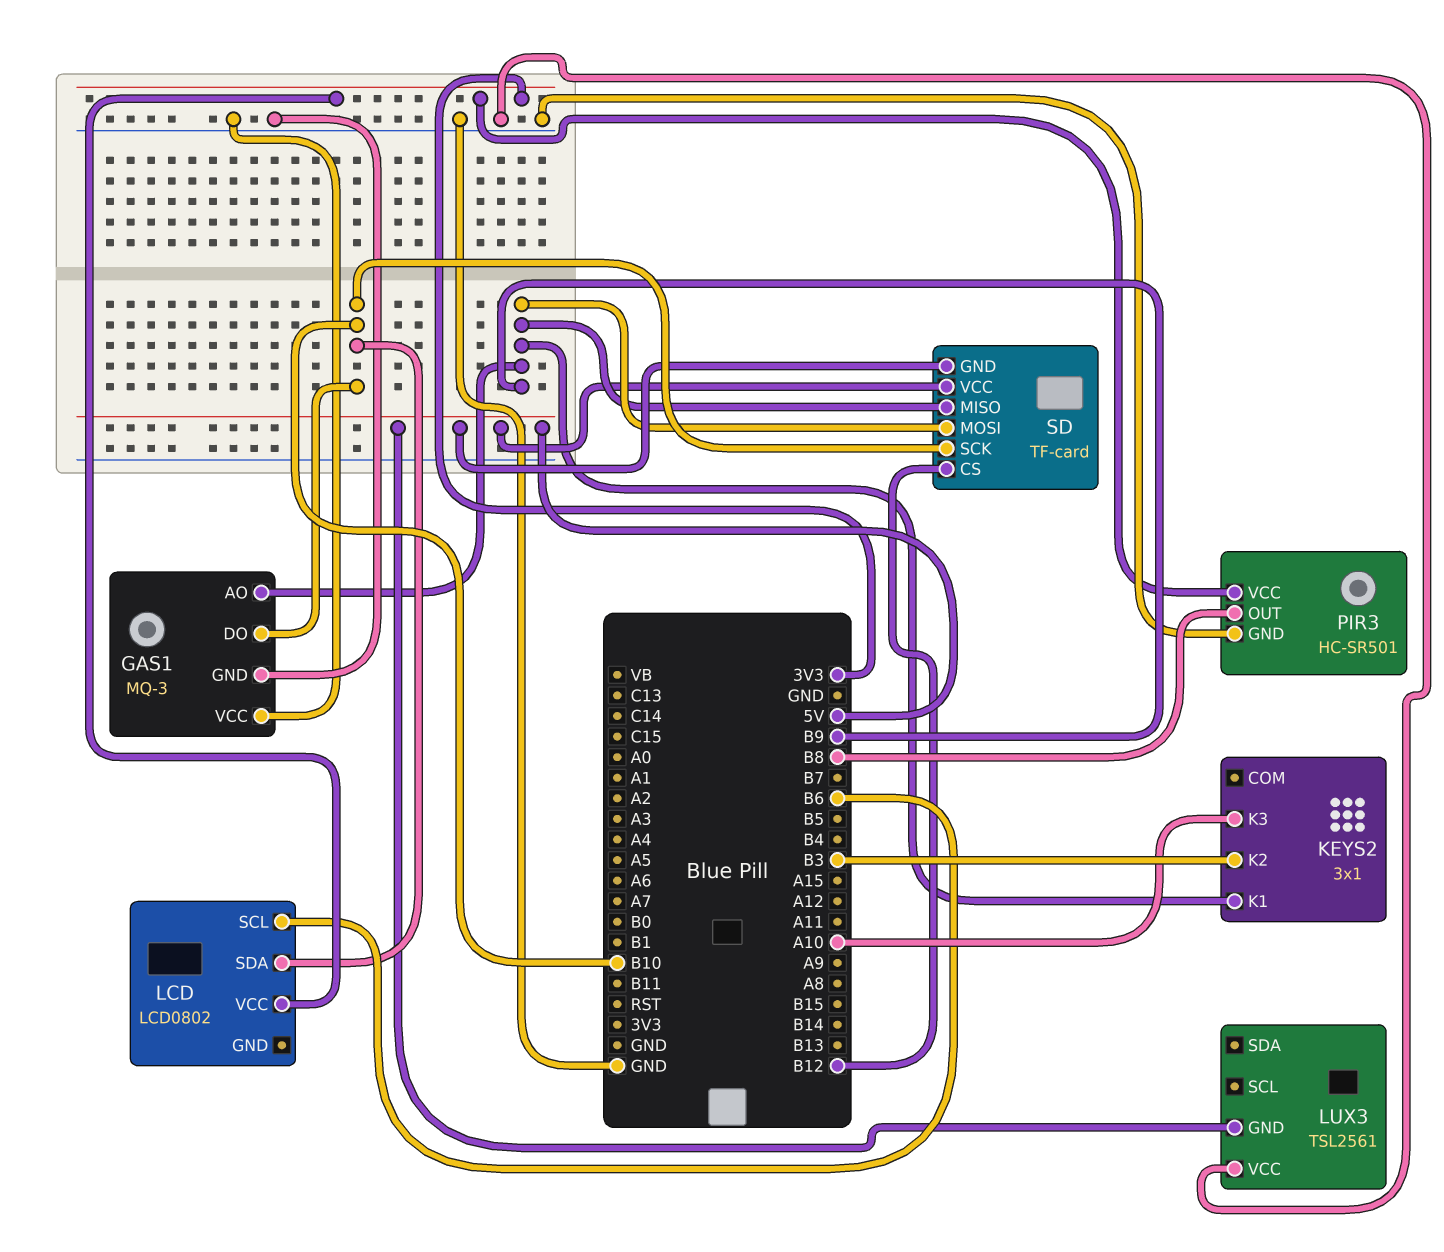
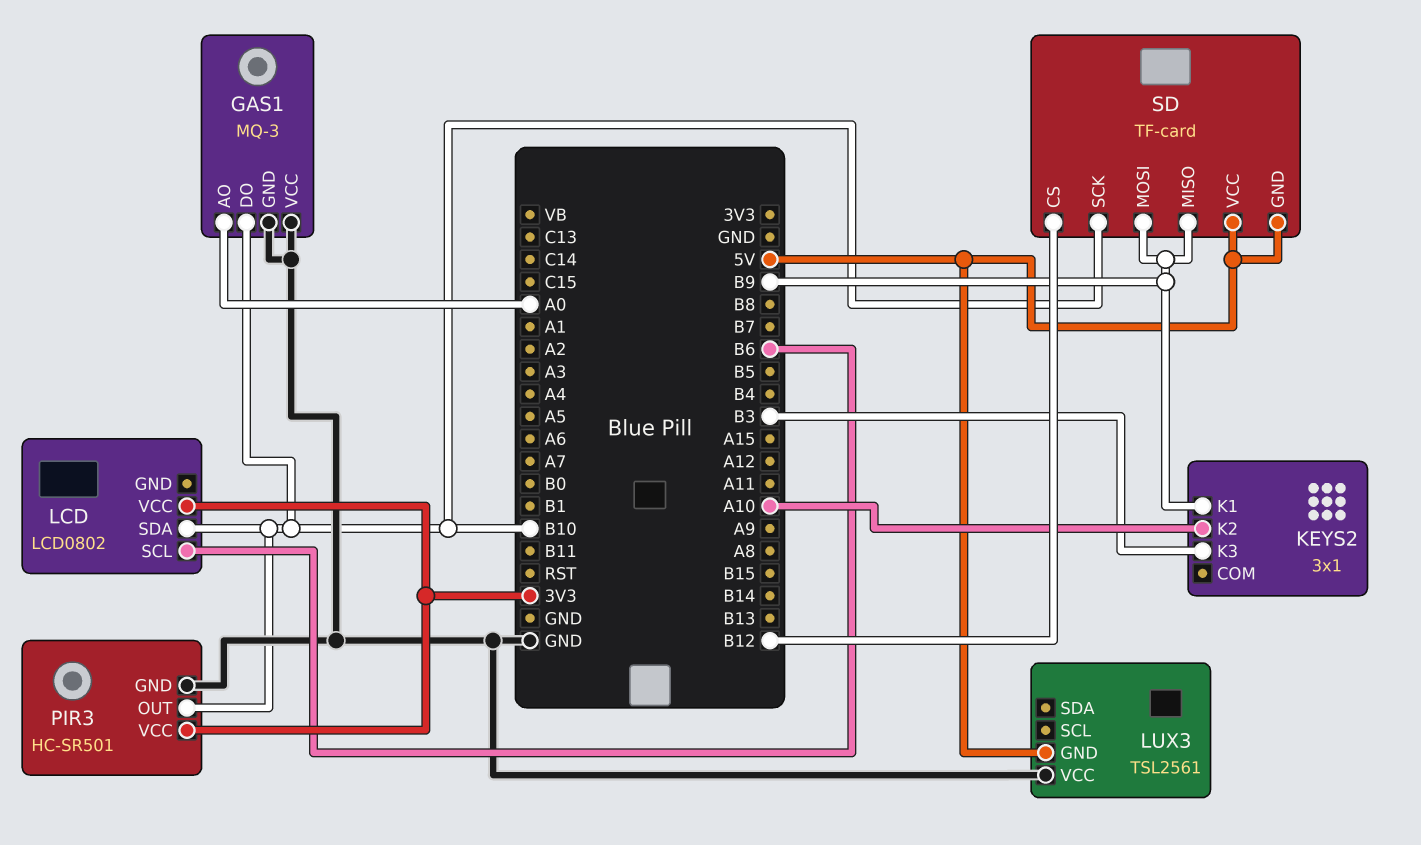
GAS1 pin AO: B9 -> A0
KEYS2 pin K2: B3 -> A10
KEYS2 pin K3: A10 -> B3
PIR3 pin OUT: B8 -> B10

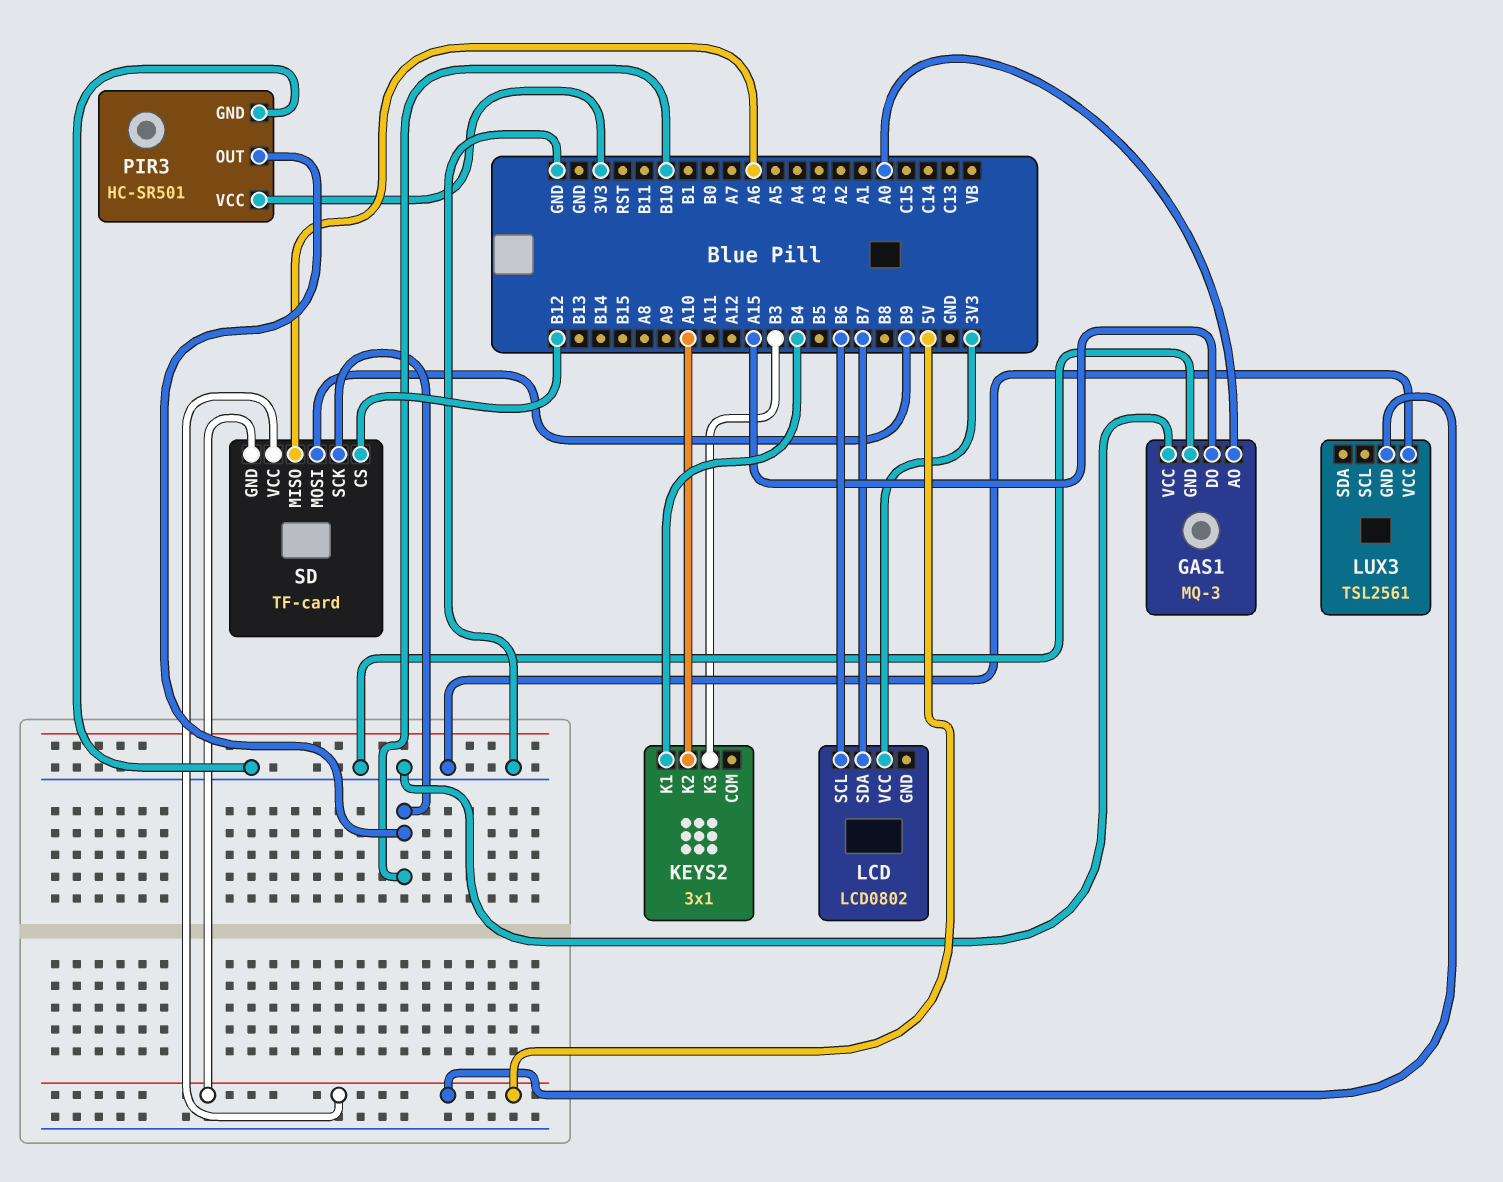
GAS1 pin DO: B10 -> A15
KEYS2 pin K1: B9 -> B4
LCD pin SDA: B10 -> B7
SD pin MISO: B9 -> A6

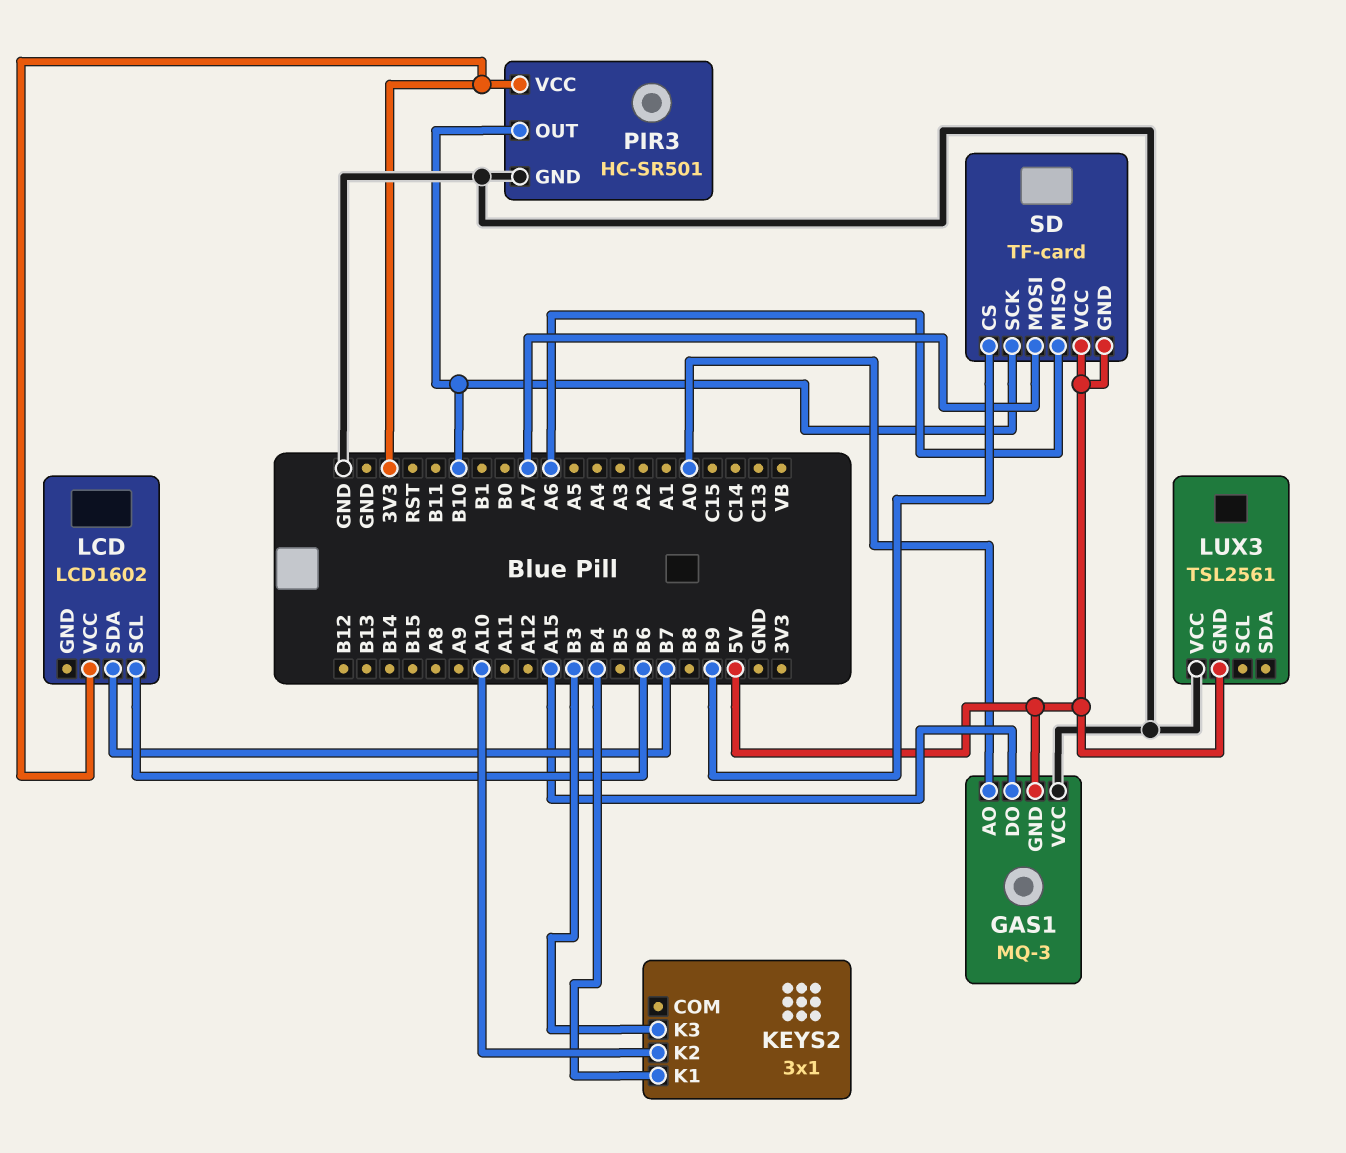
GAS1 pin GND: GND -> 5V
LCD: LCD0802 -> LCD1602
SD pin CS: B12 -> B9
SD pin MOSI: B9 -> A7

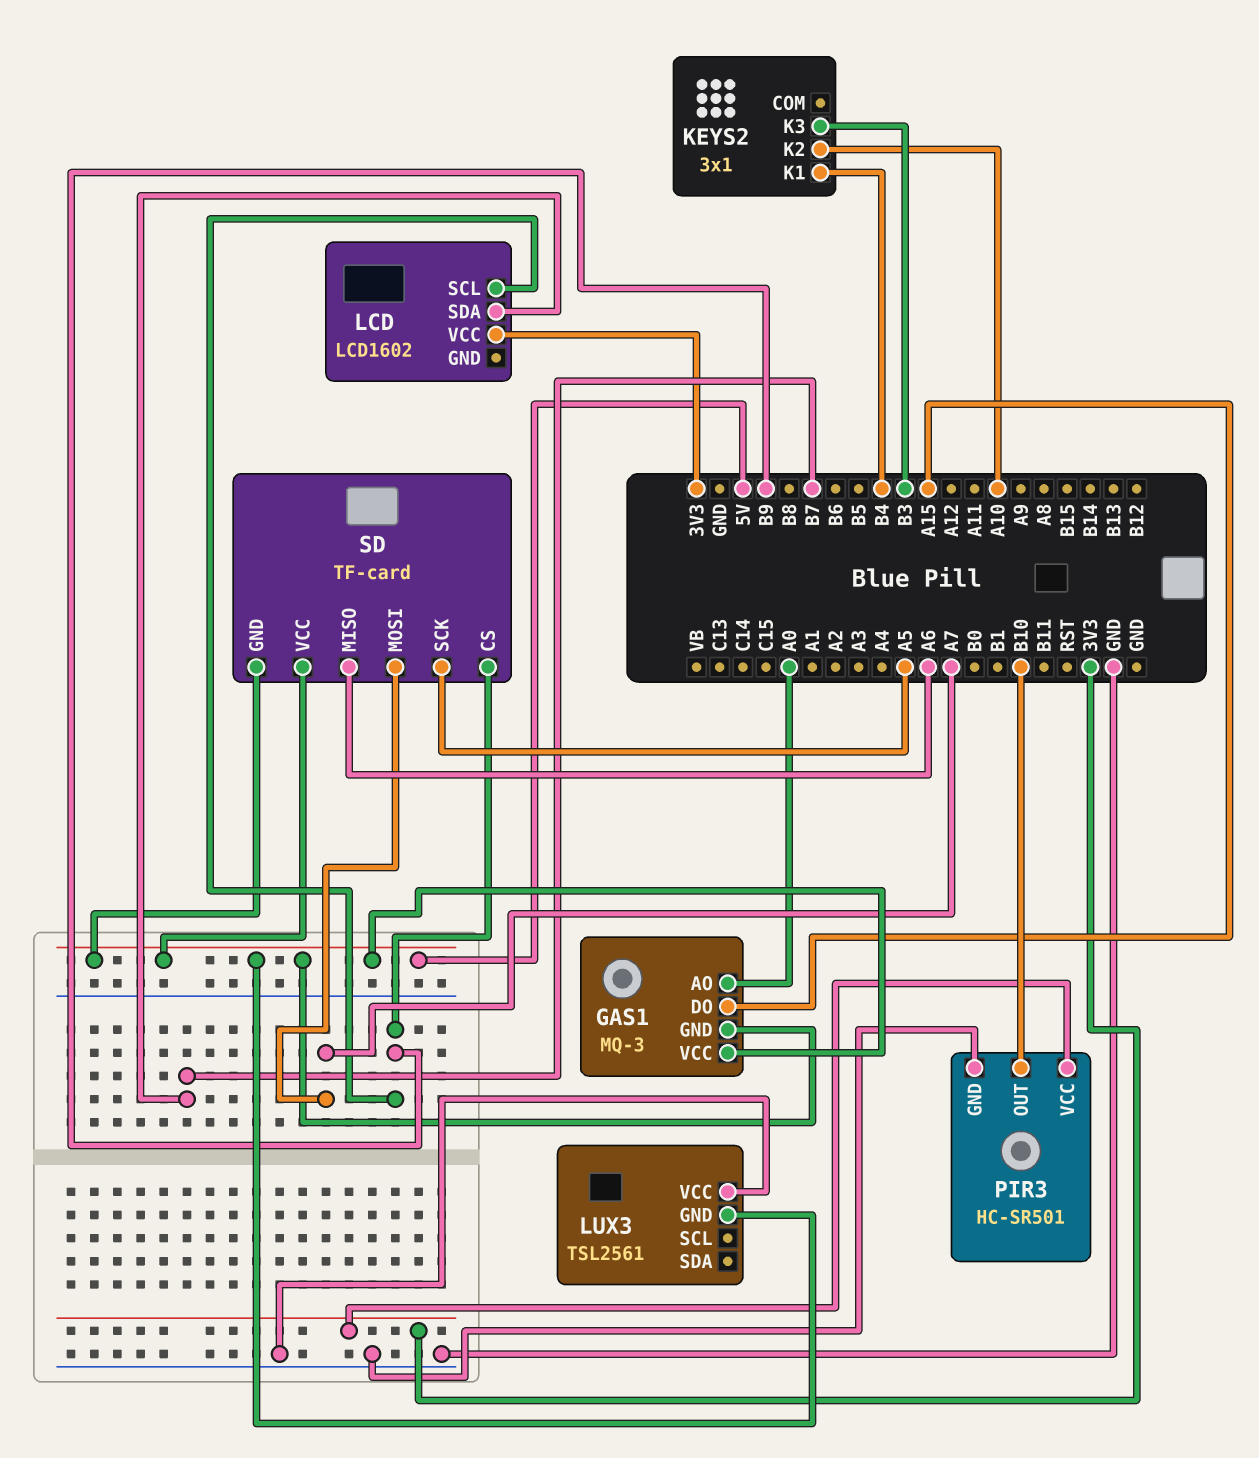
GAS1 pin VCC: GND -> 5V
LCD pin SCL: B6 -> B9
SD pin SCK: B10 -> A5

